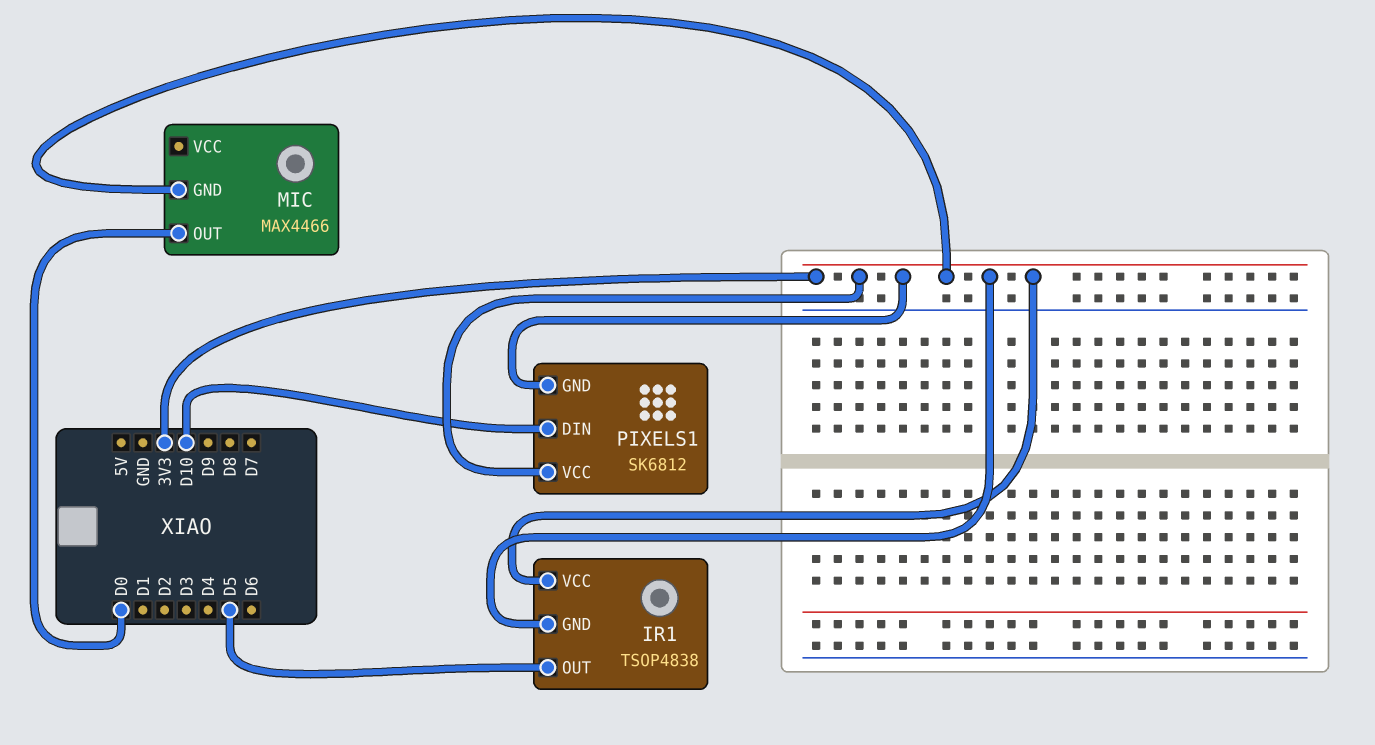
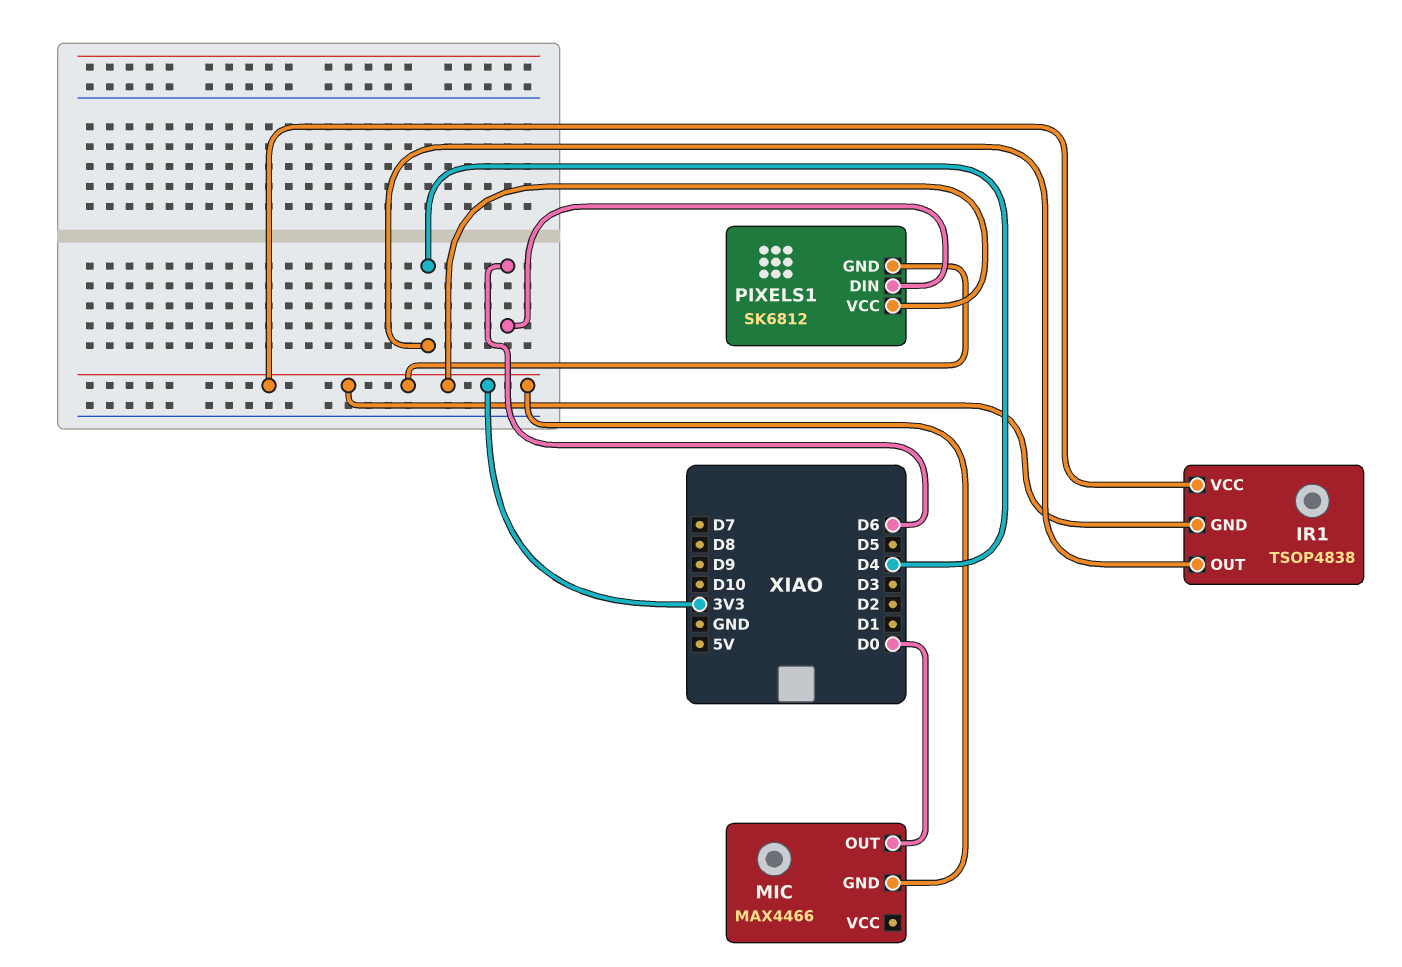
IR1 pin OUT: D5 -> D4
PIXELS1 pin DIN: D10 -> D6

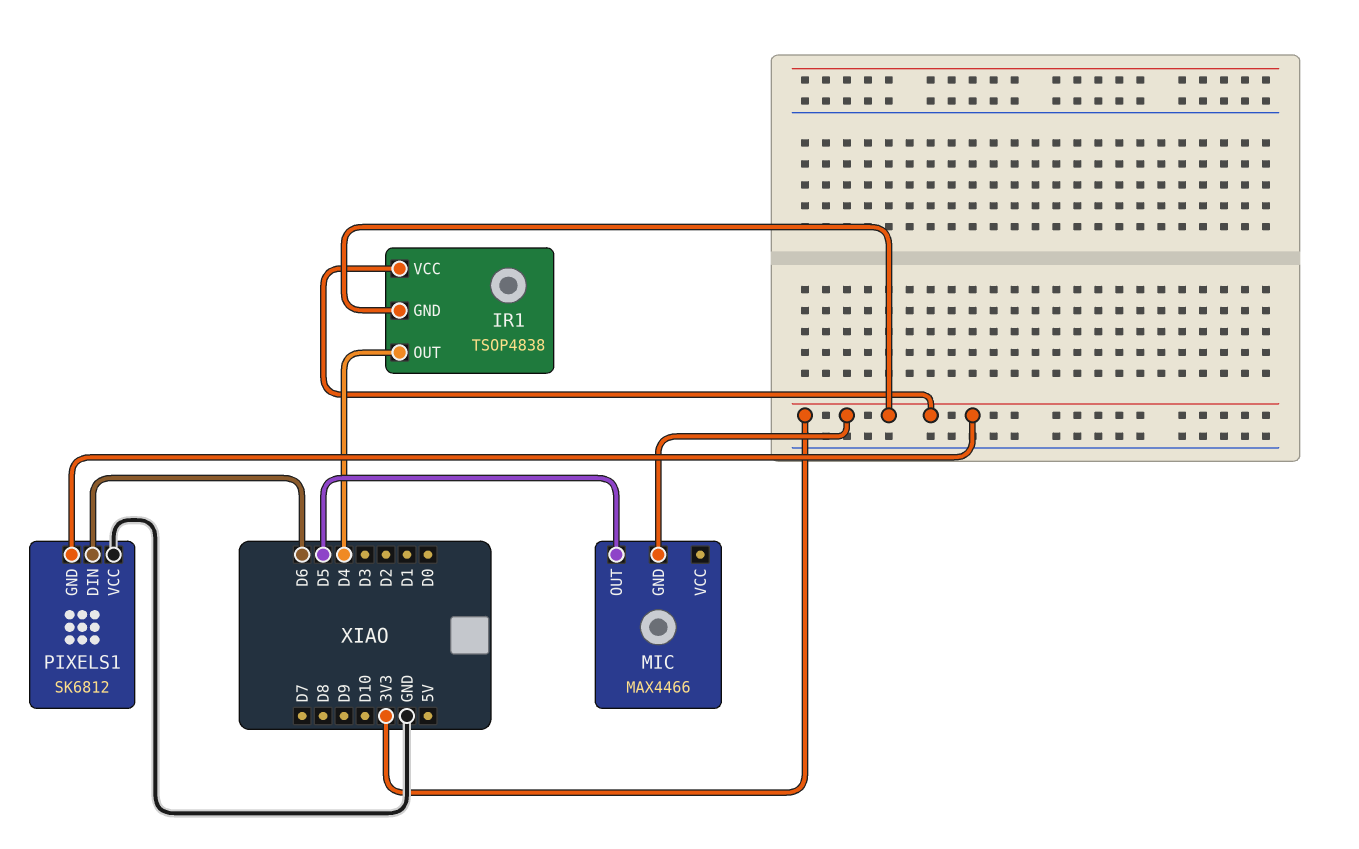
MIC pin OUT: D0 -> D5
PIXELS1 pin VCC: 3V3 -> GND

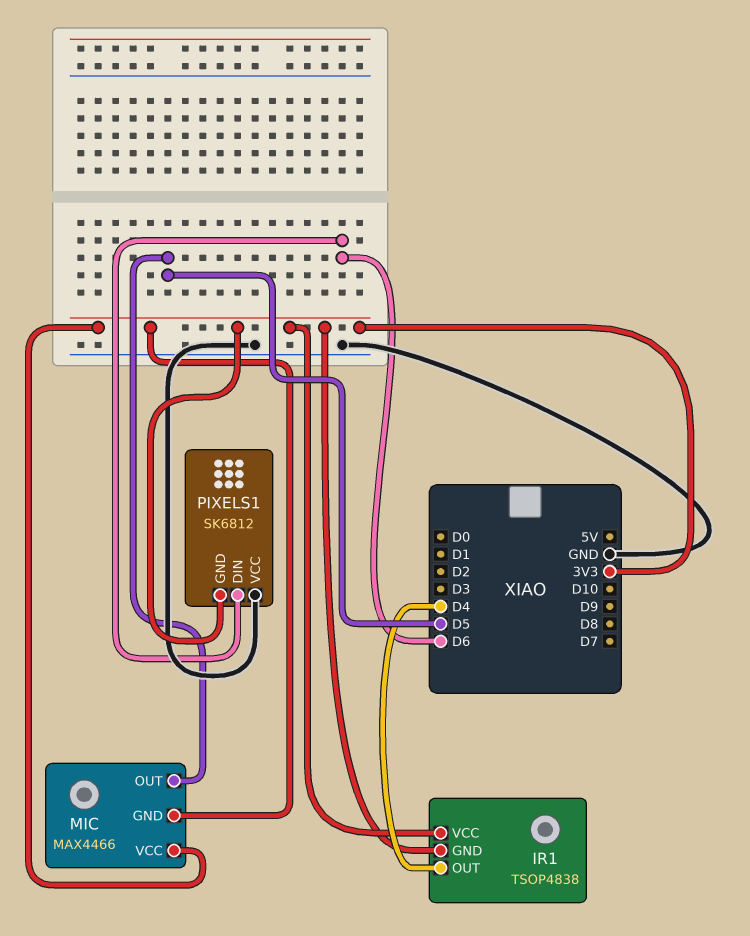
MIC pin VCC: none -> 3V3

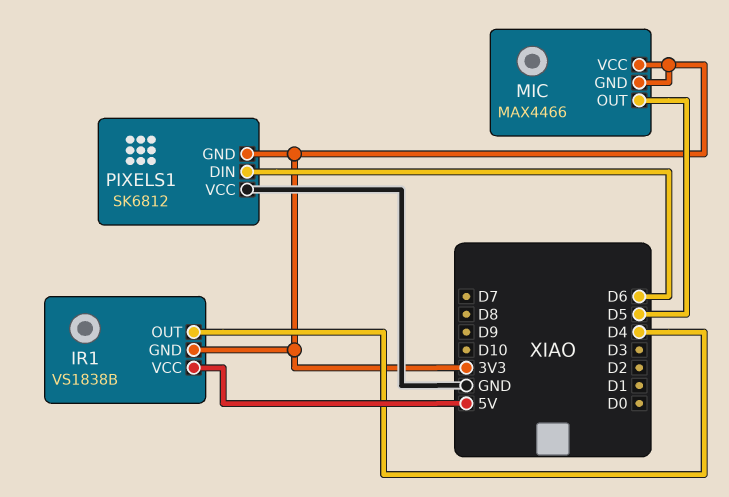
IR1: TSOP4838 -> VS1838B
IR1 pin VCC: 3V3 -> 5V

